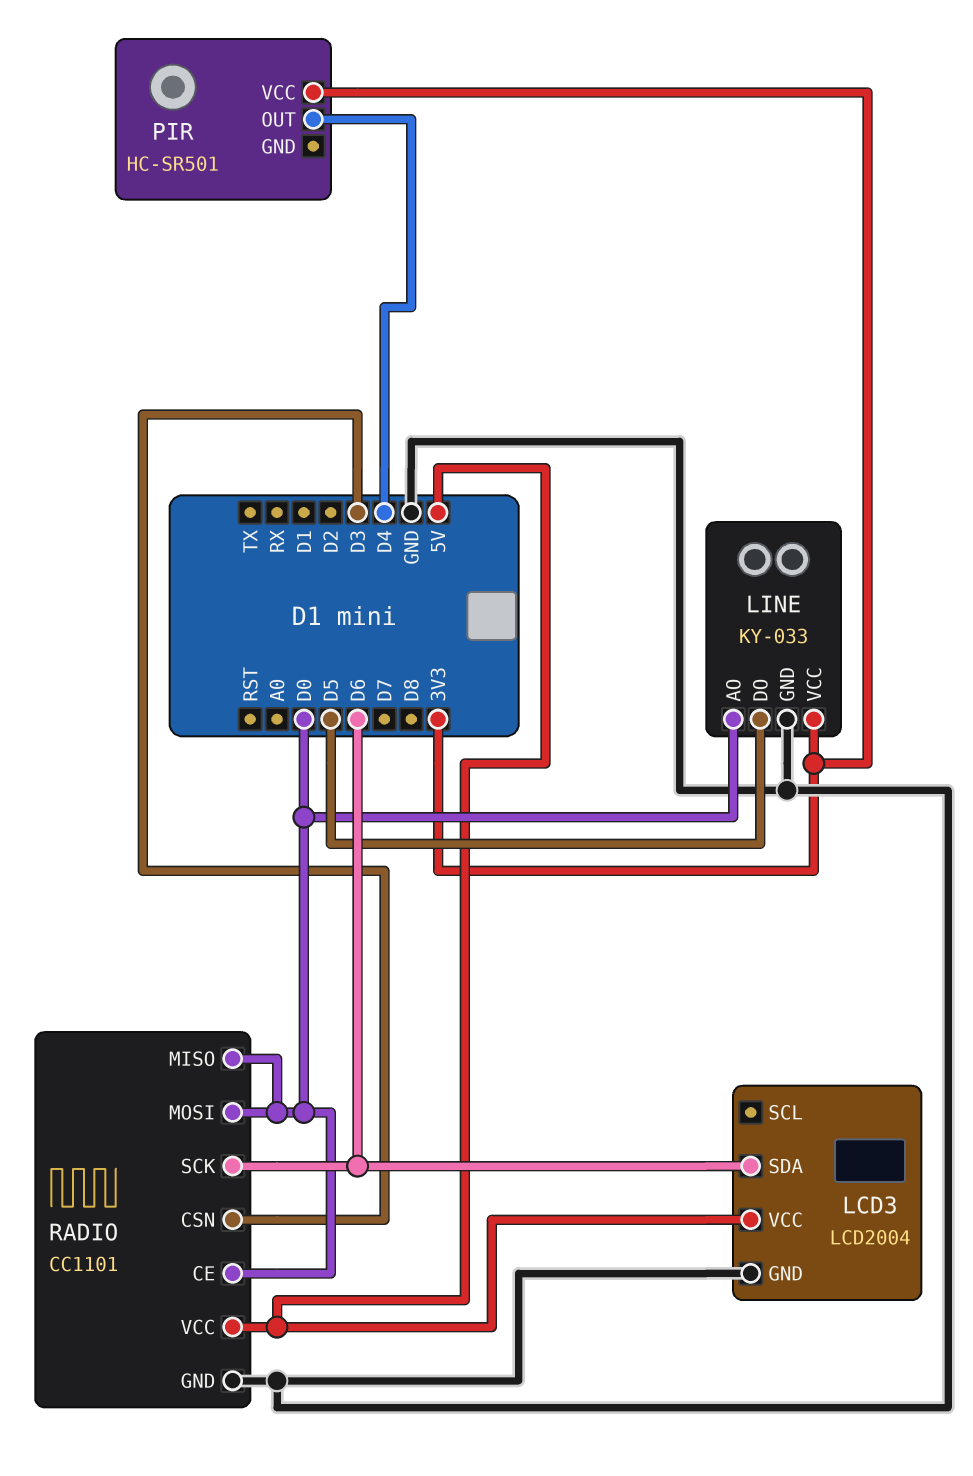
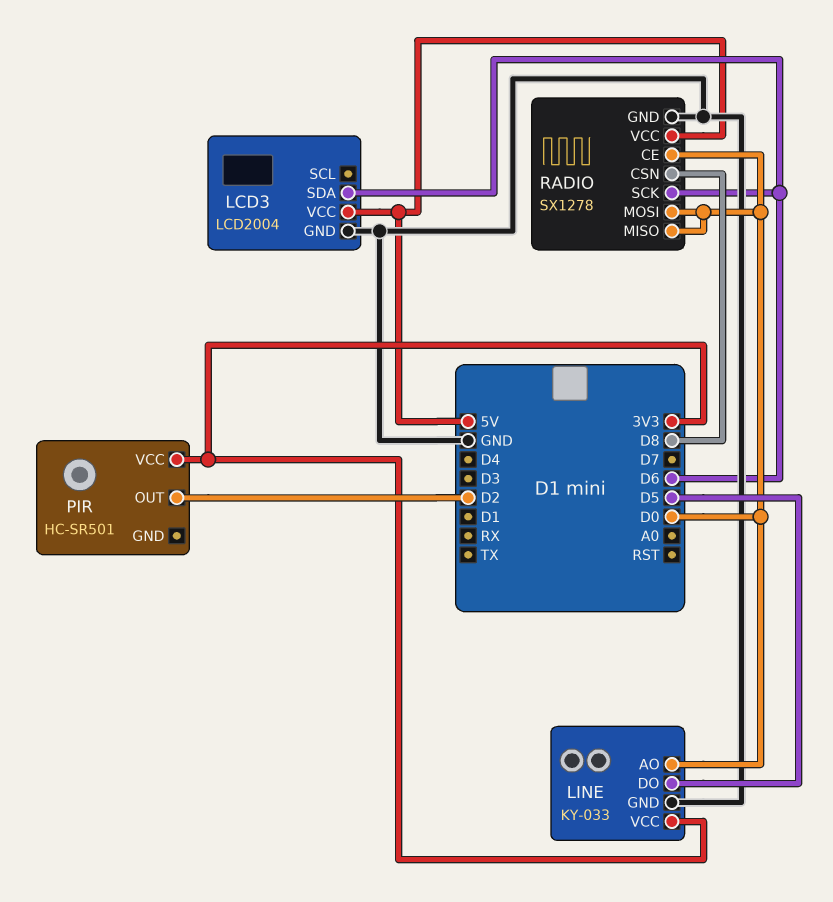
PIR pin OUT: D4 -> D2
RADIO: CC1101 -> SX1278
RADIO pin CSN: D3 -> D8

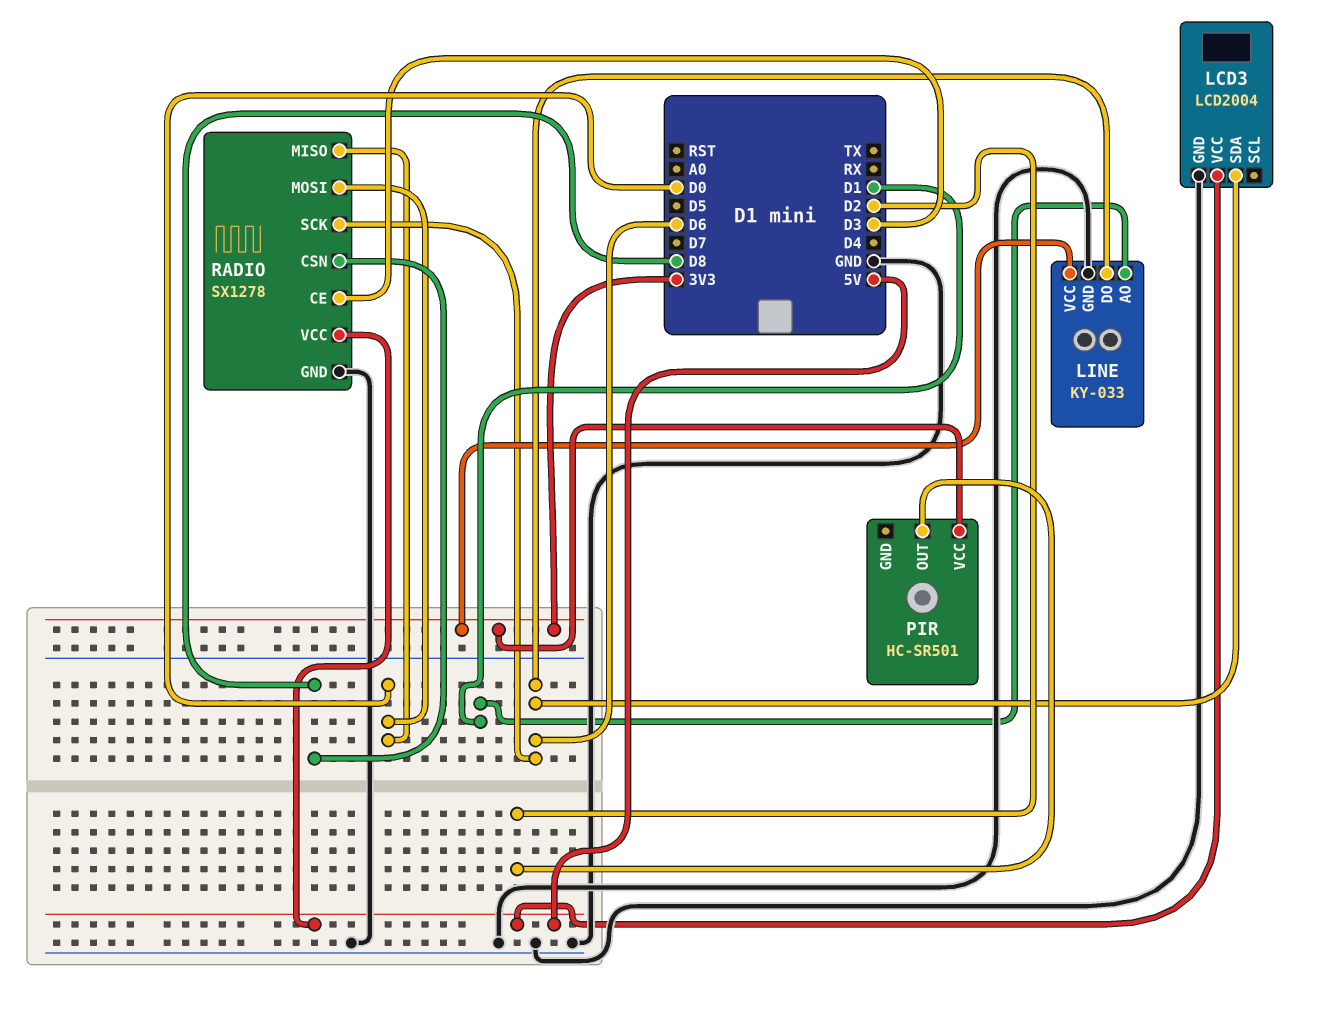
LINE pin AO: D0 -> D1
LINE pin DO: D5 -> D6
RADIO pin CE: D0 -> D3

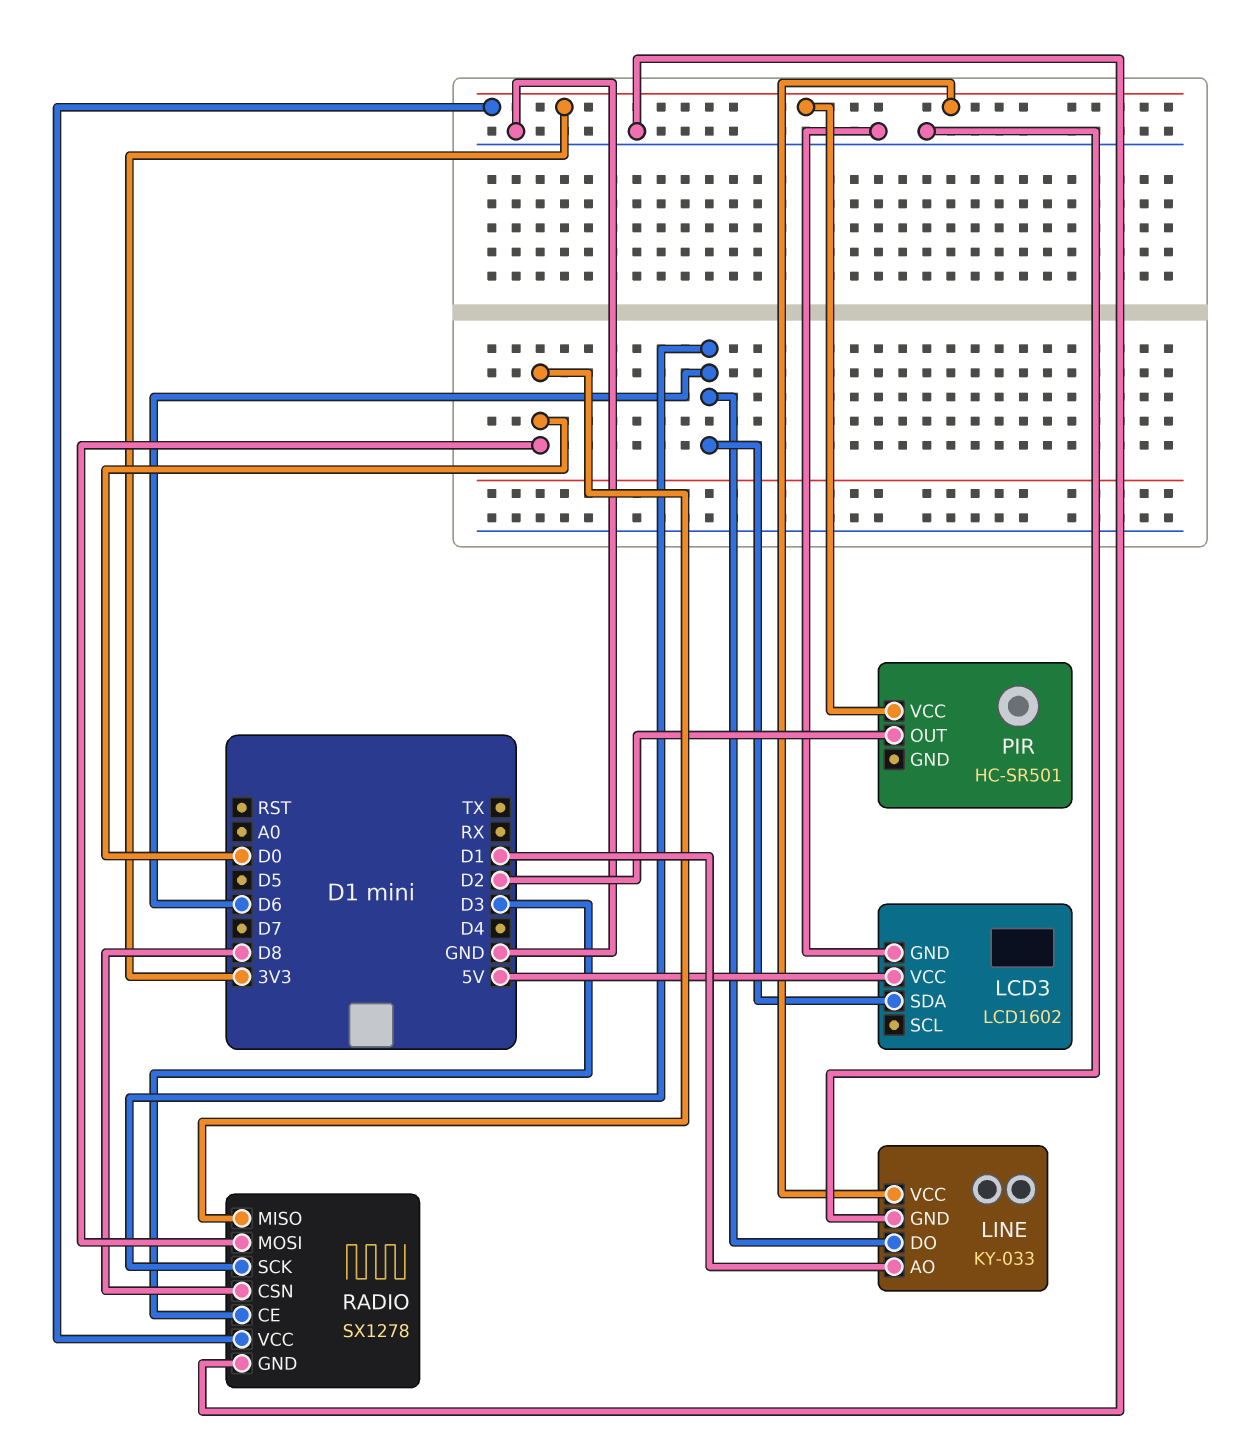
LCD3: LCD2004 -> LCD1602
RADIO pin VCC: 5V -> 3V3

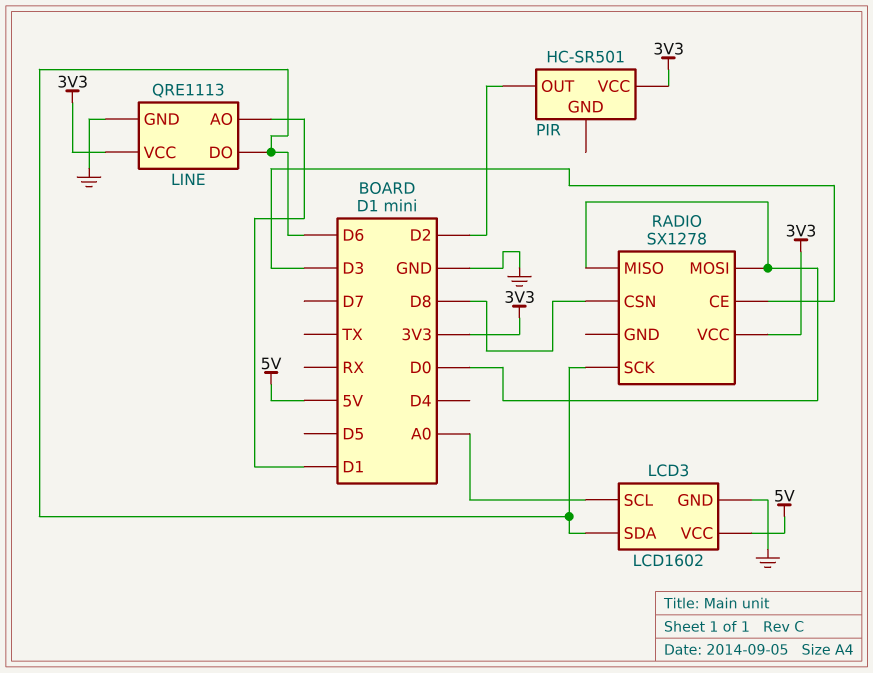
LCD3 pin SCL: none -> A0
LINE: KY-033 -> QRE1113
RADIO pin GND: GND -> none

